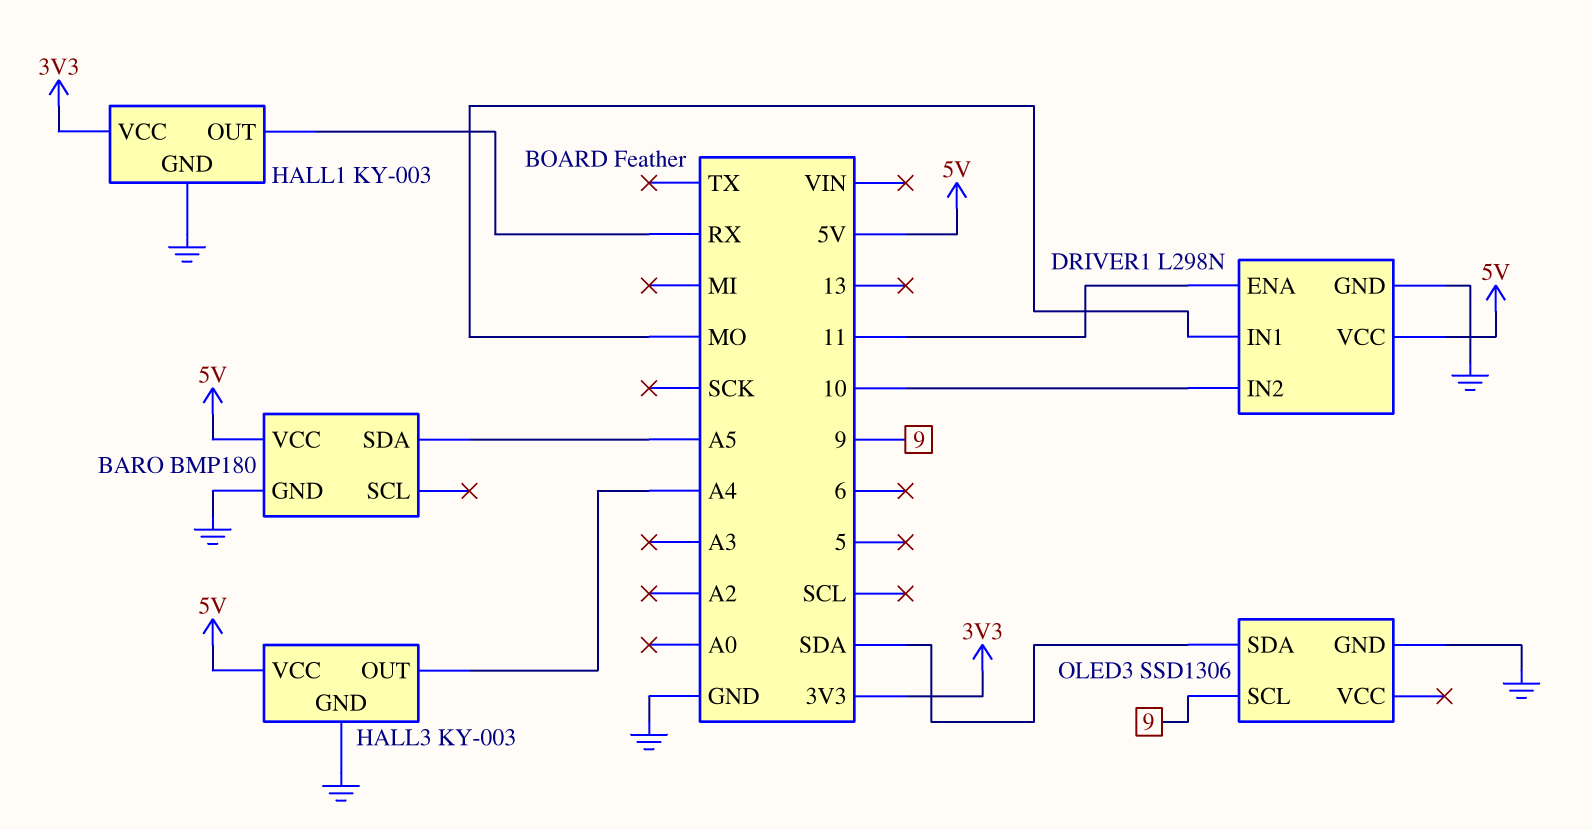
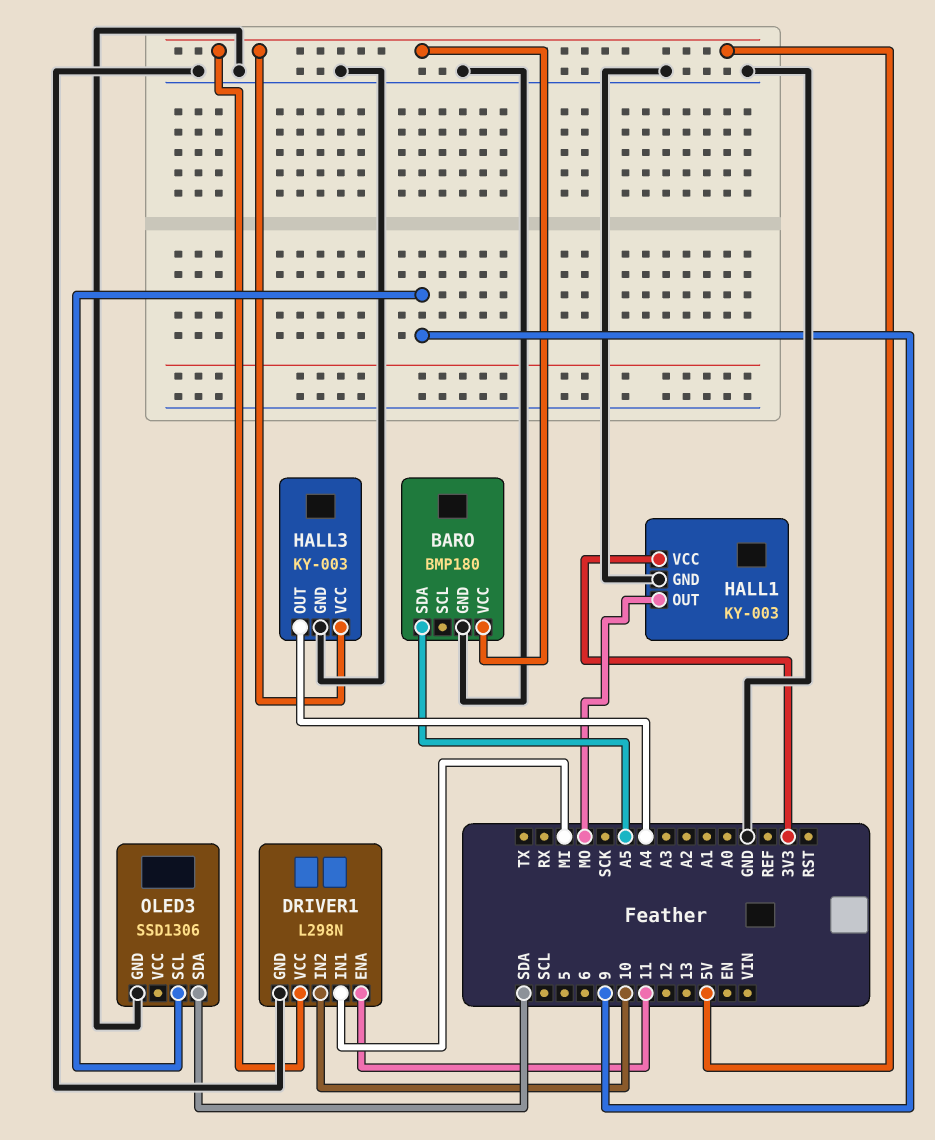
DRIVER1 pin IN1: MO -> MI
HALL1 pin OUT: RX -> MO

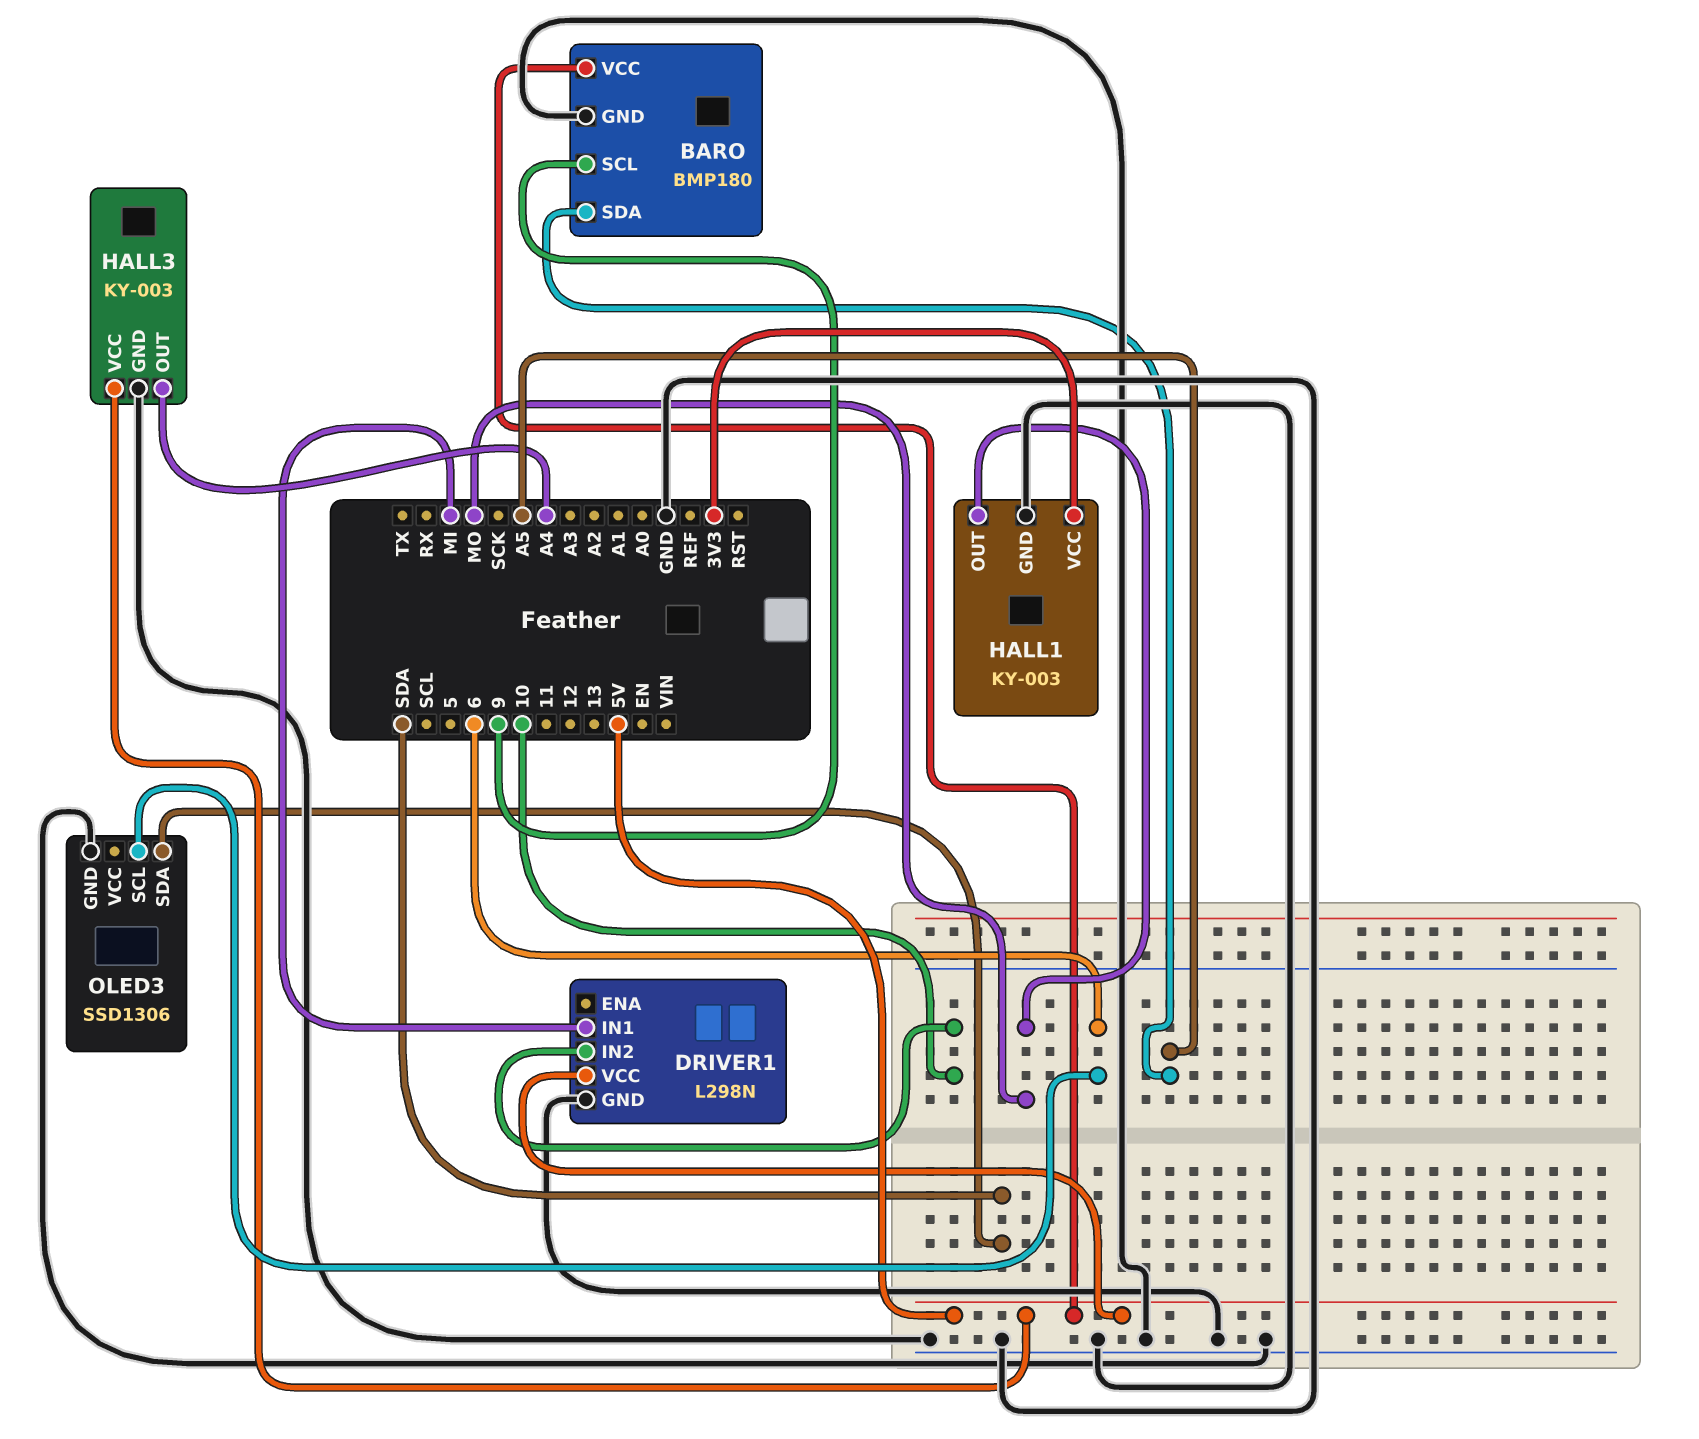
BARO pin SCL: none -> 9
DRIVER1 pin ENA: 11 -> none
OLED3 pin SCL: 9 -> 6

